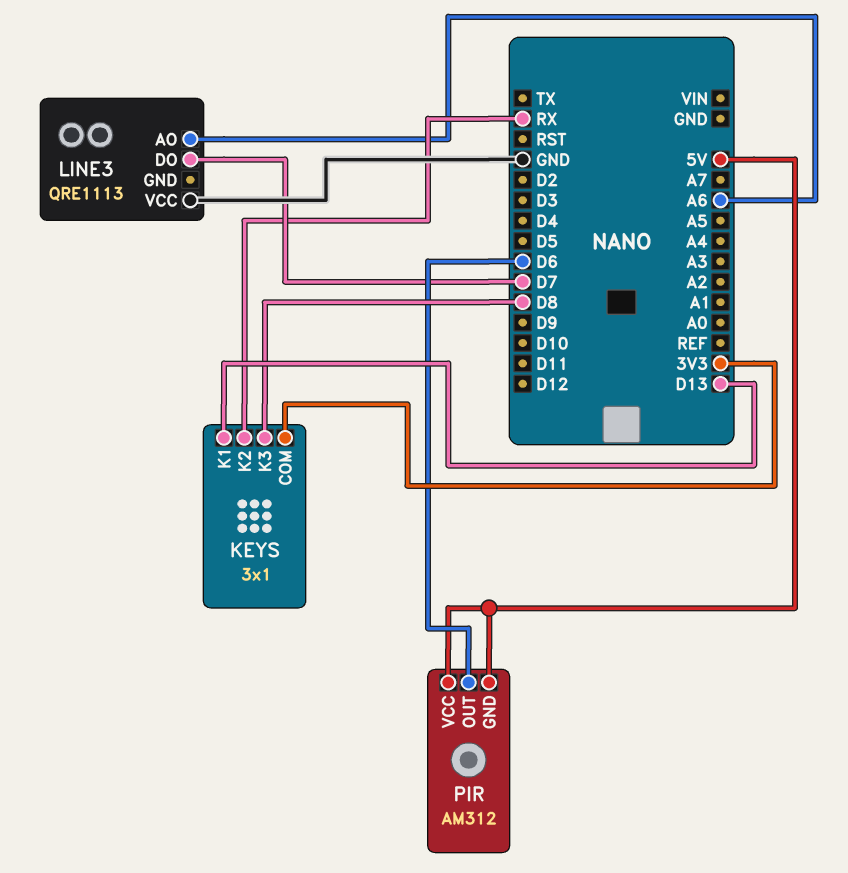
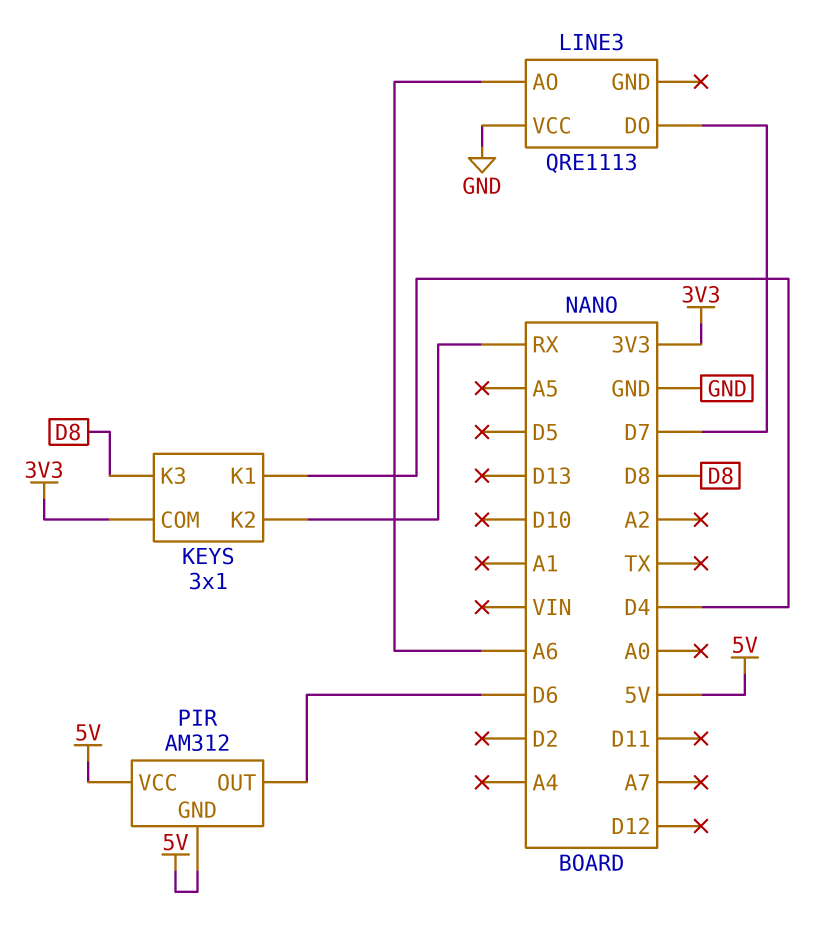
KEYS pin K1: D13 -> D4

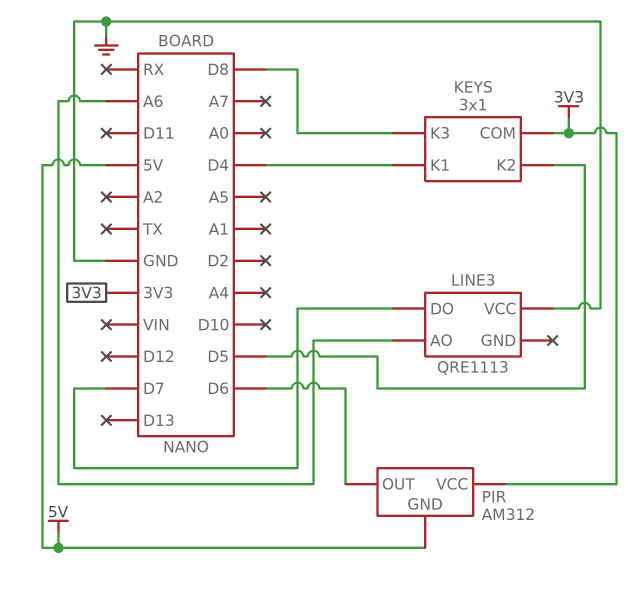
KEYS pin K2: RX -> D5
PIR pin VCC: 5V -> 3V3

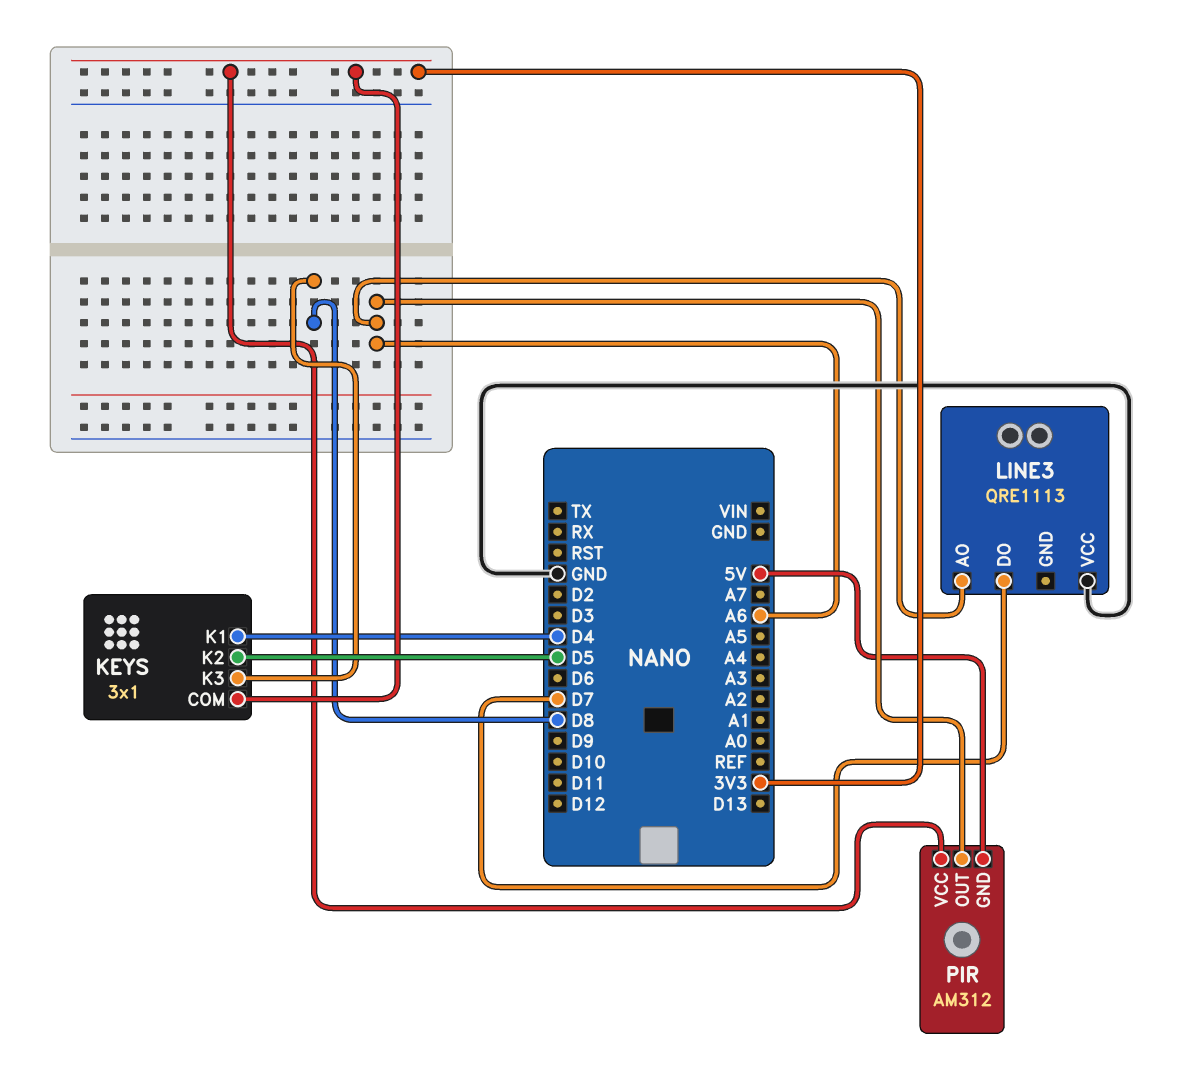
PIR pin OUT: D6 -> A6

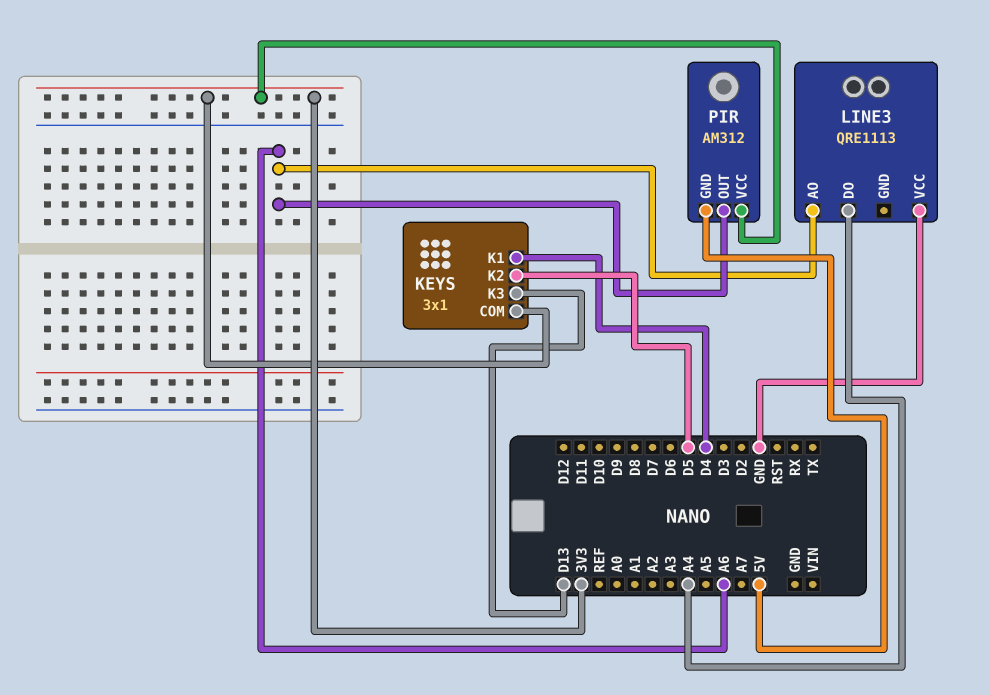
KEYS pin K3: D8 -> D13
LINE3 pin DO: D7 -> A4

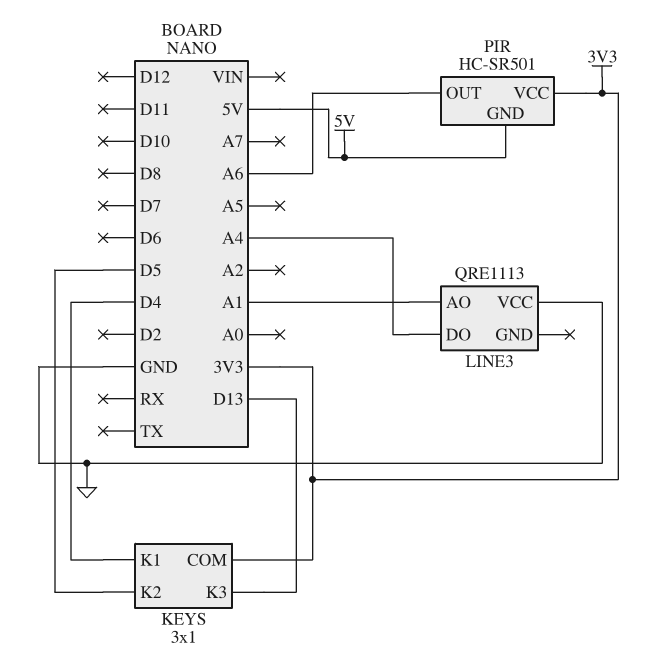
LINE3 pin AO: A6 -> A1
PIR: AM312 -> HC-SR501

